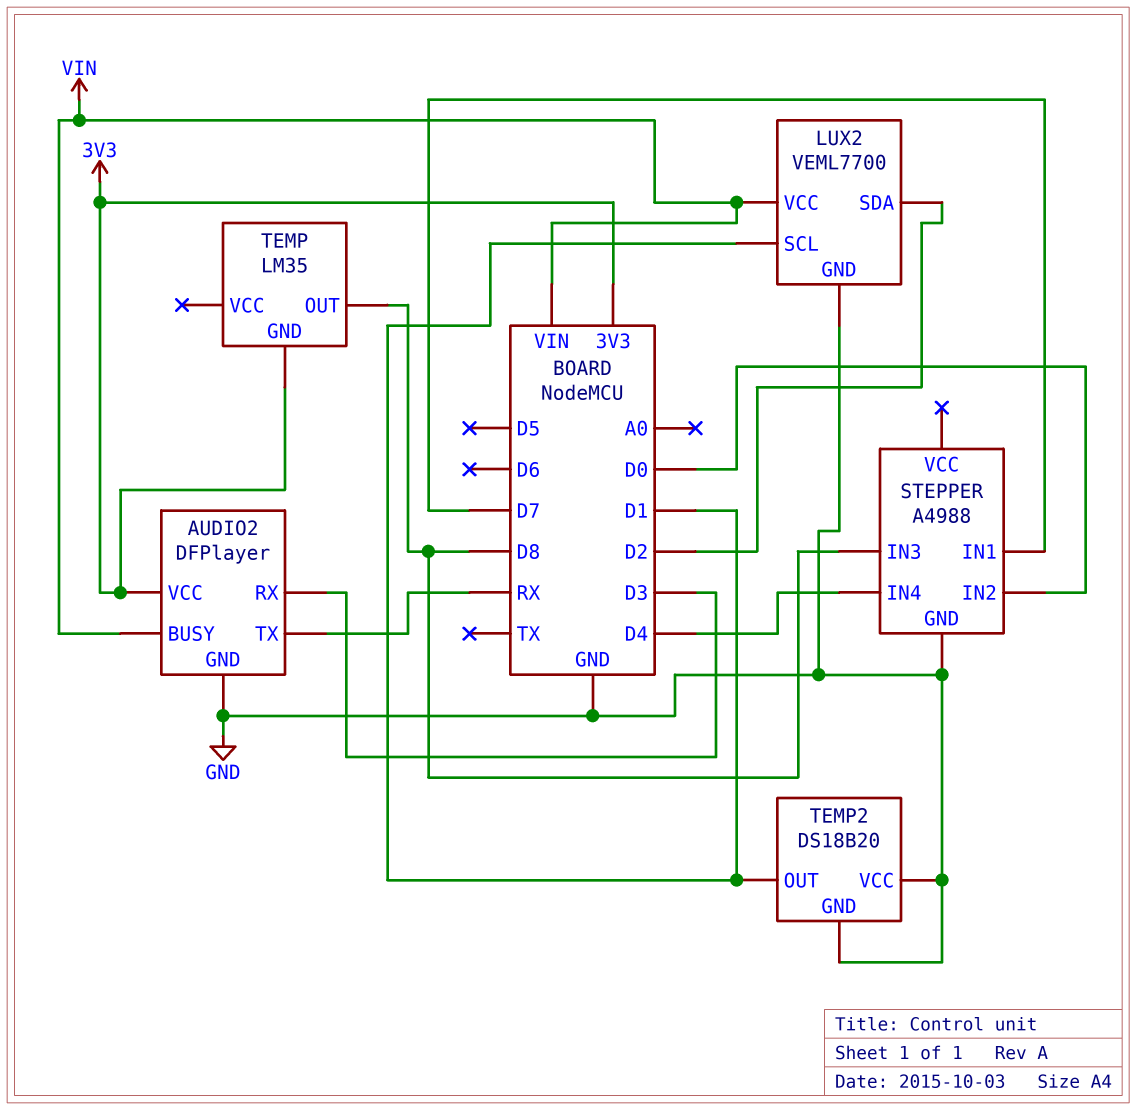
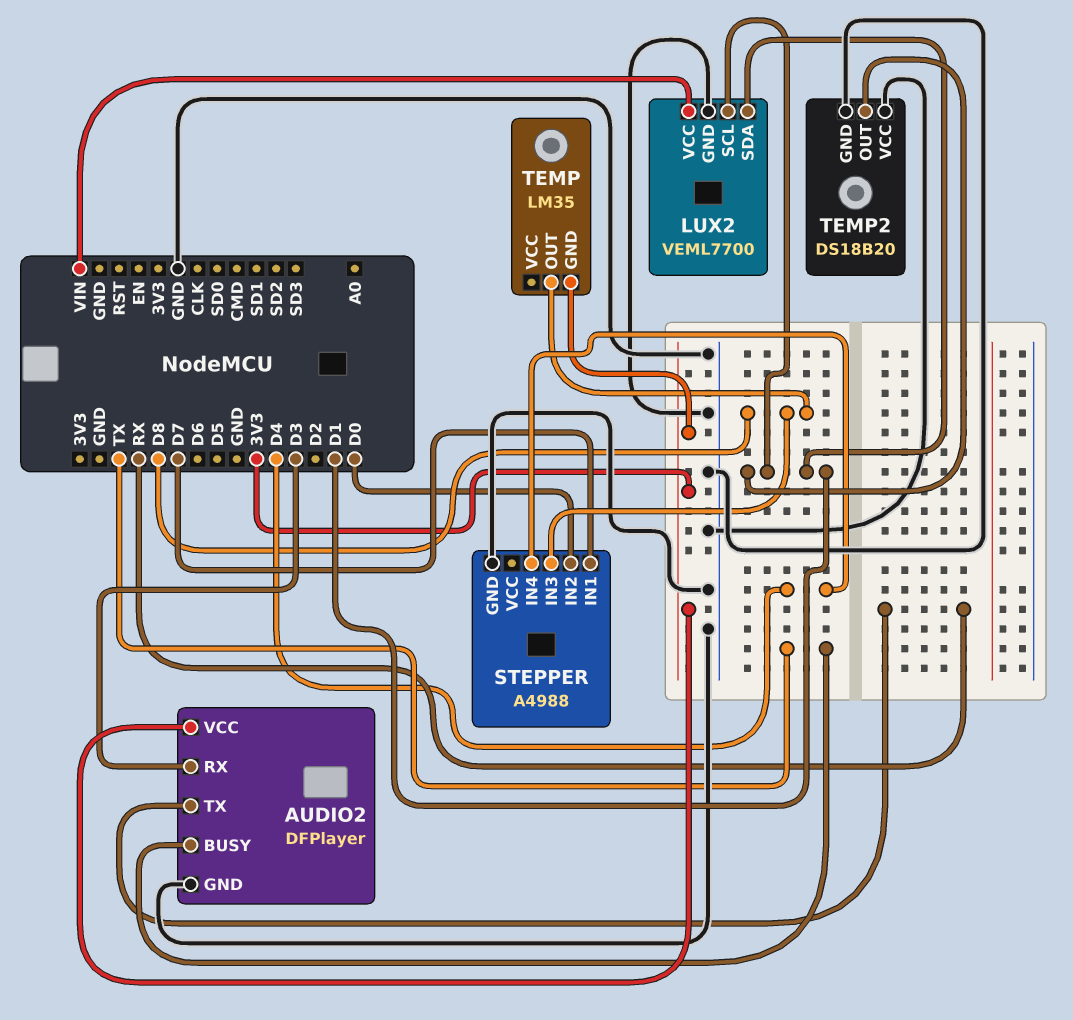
AUDIO2 pin BUSY: VIN -> TX
LUX2 pin SDA: D2 -> D1

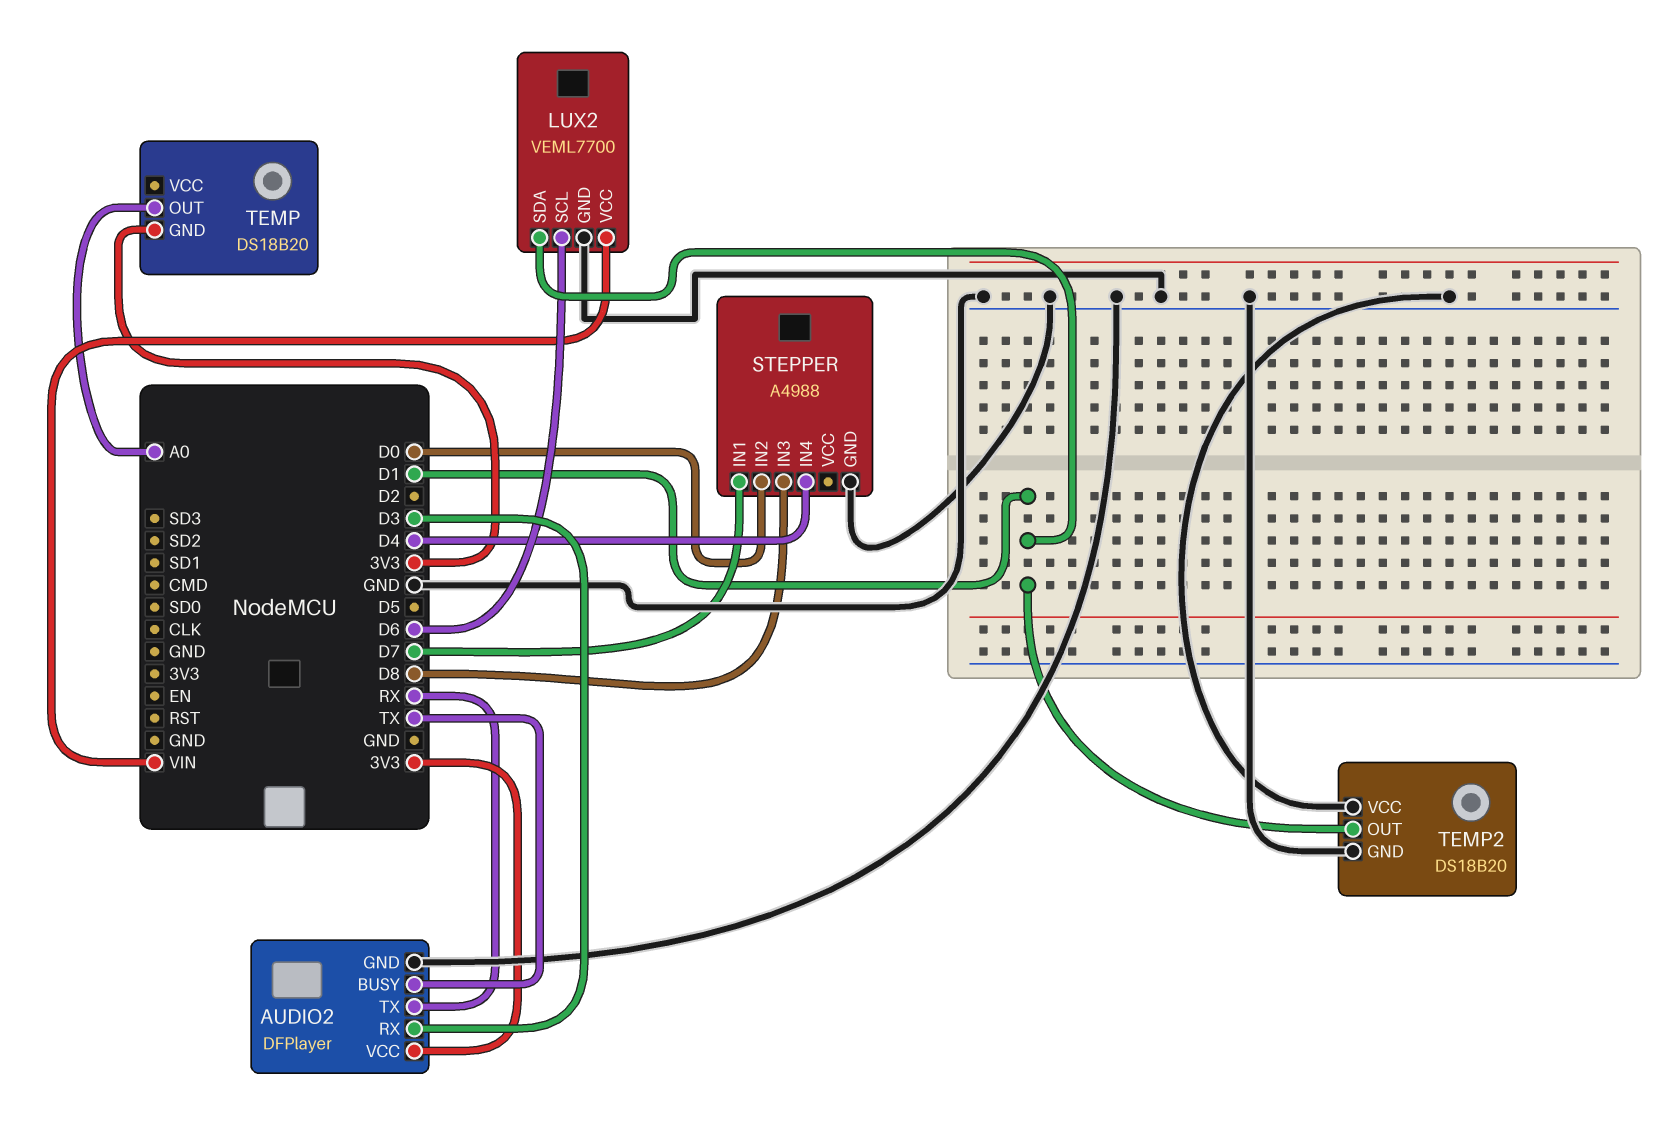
LUX2 pin SCL: D1 -> D6
TEMP: LM35 -> DS18B20
TEMP pin OUT: D8 -> A0

